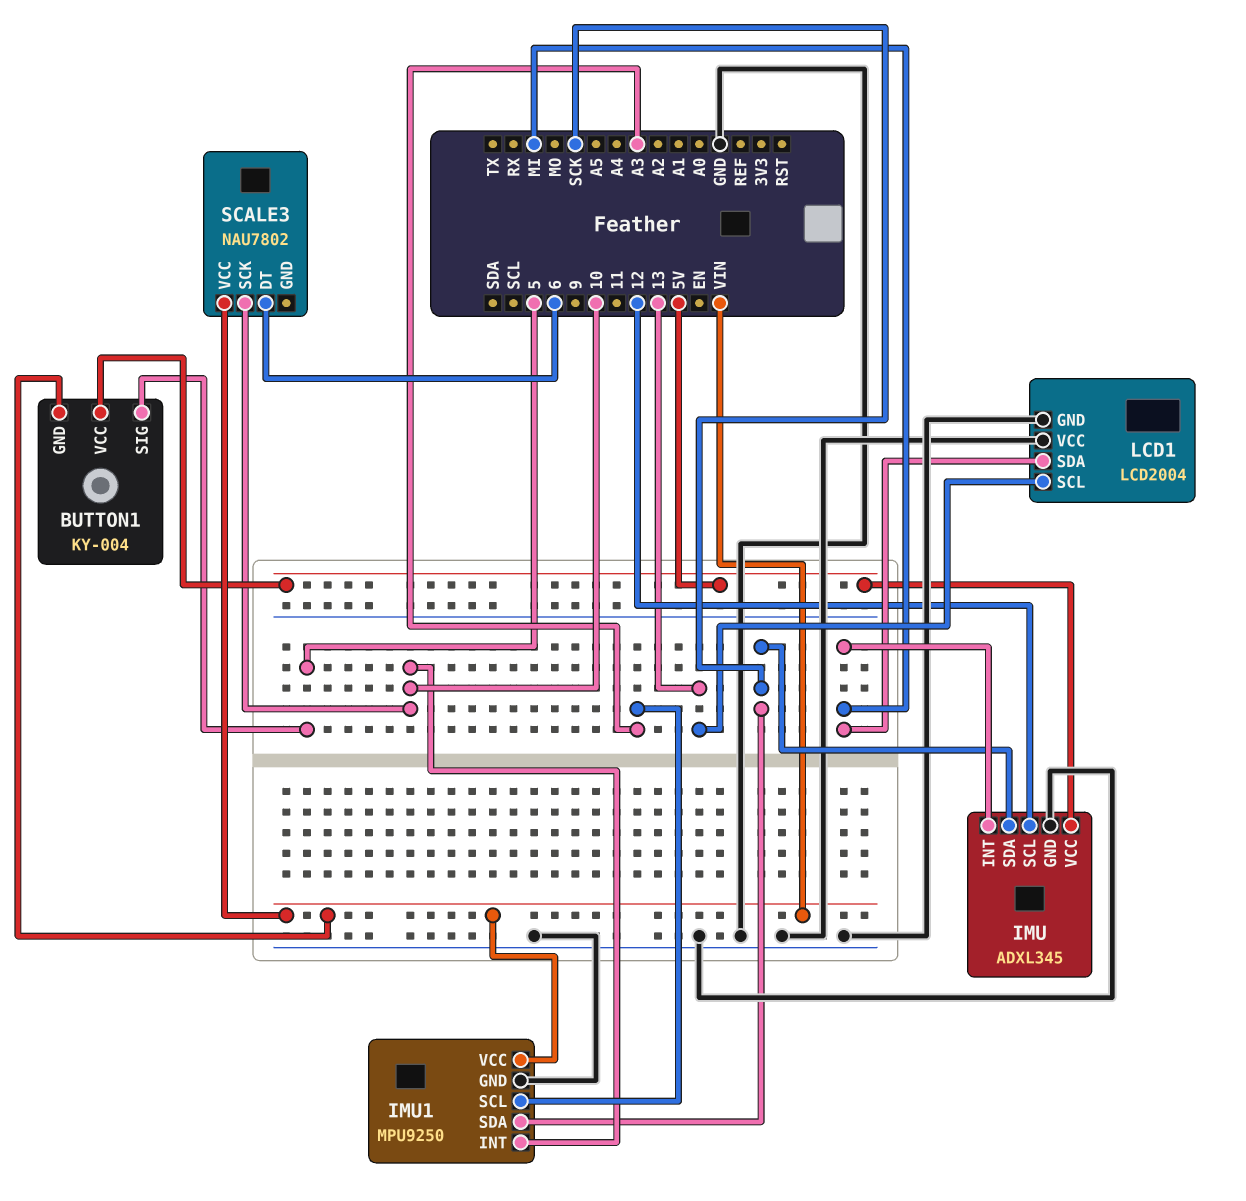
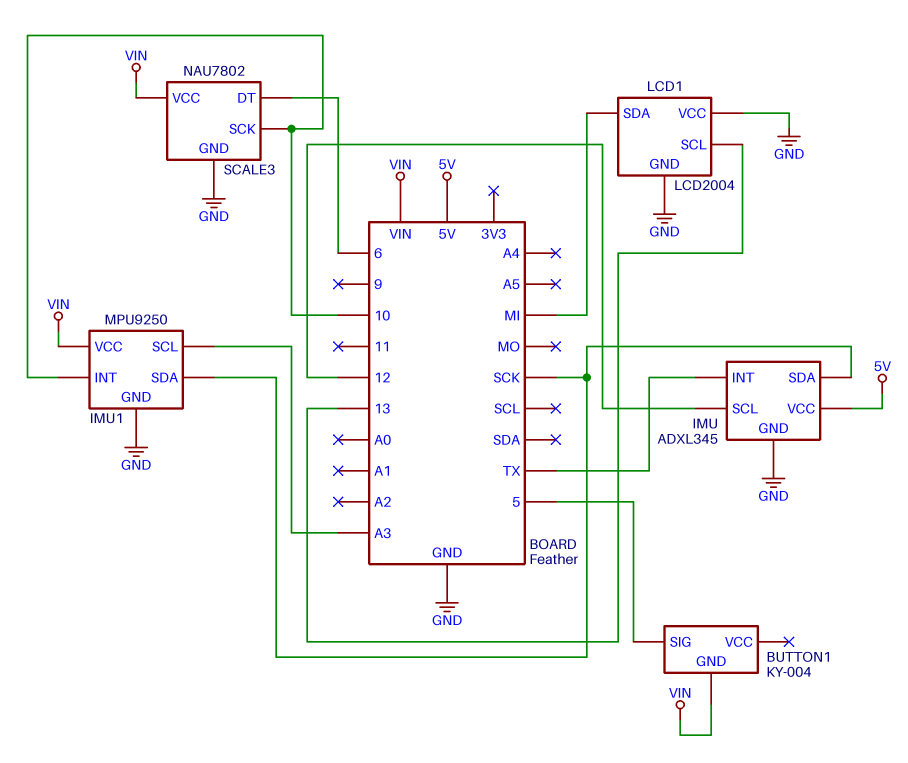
BUTTON1 pin VCC: 5V -> none
IMU pin INT: MI -> TX
SCALE3 pin GND: none -> GND

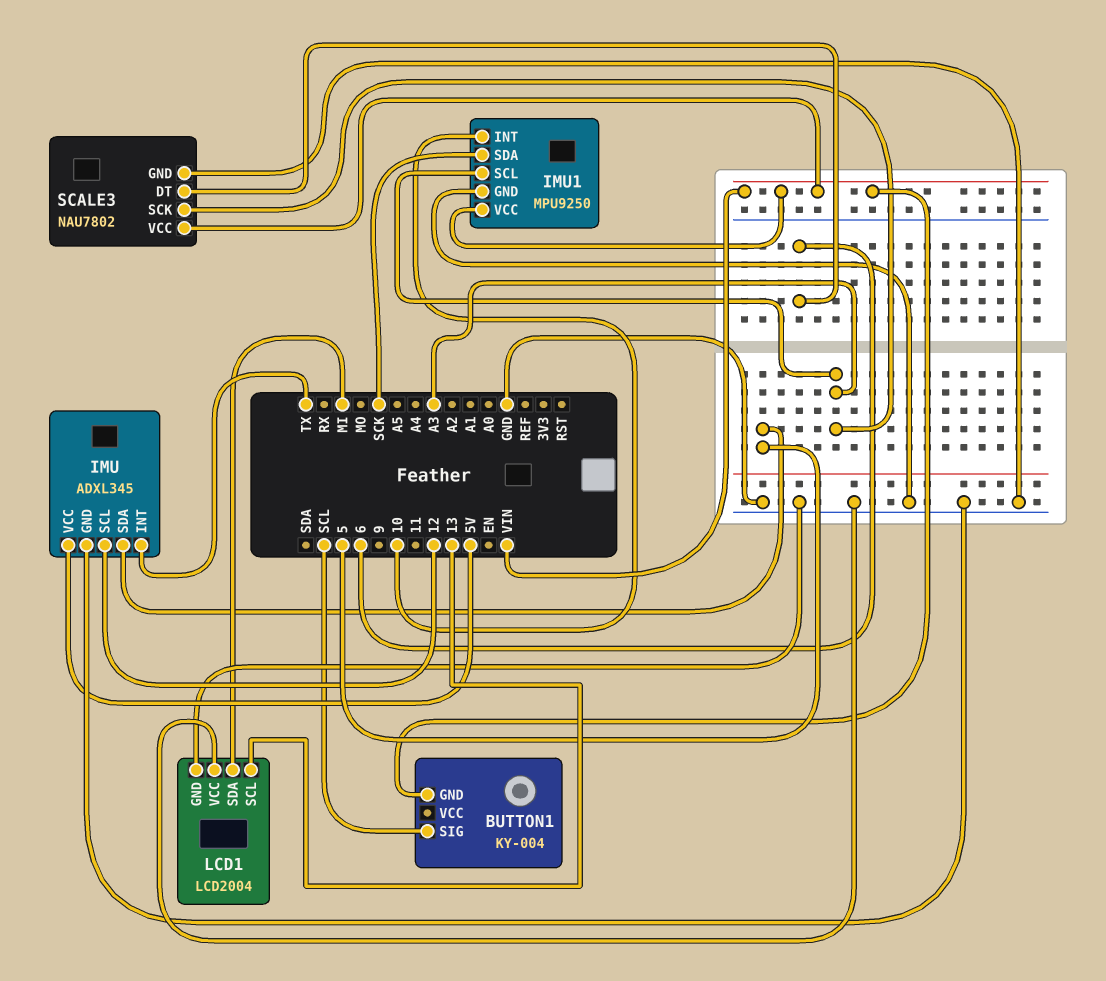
BUTTON1 pin SIG: 5 -> SCL
IMU pin SDA: SCK -> 5
SCALE3 pin SCK: 10 -> A3

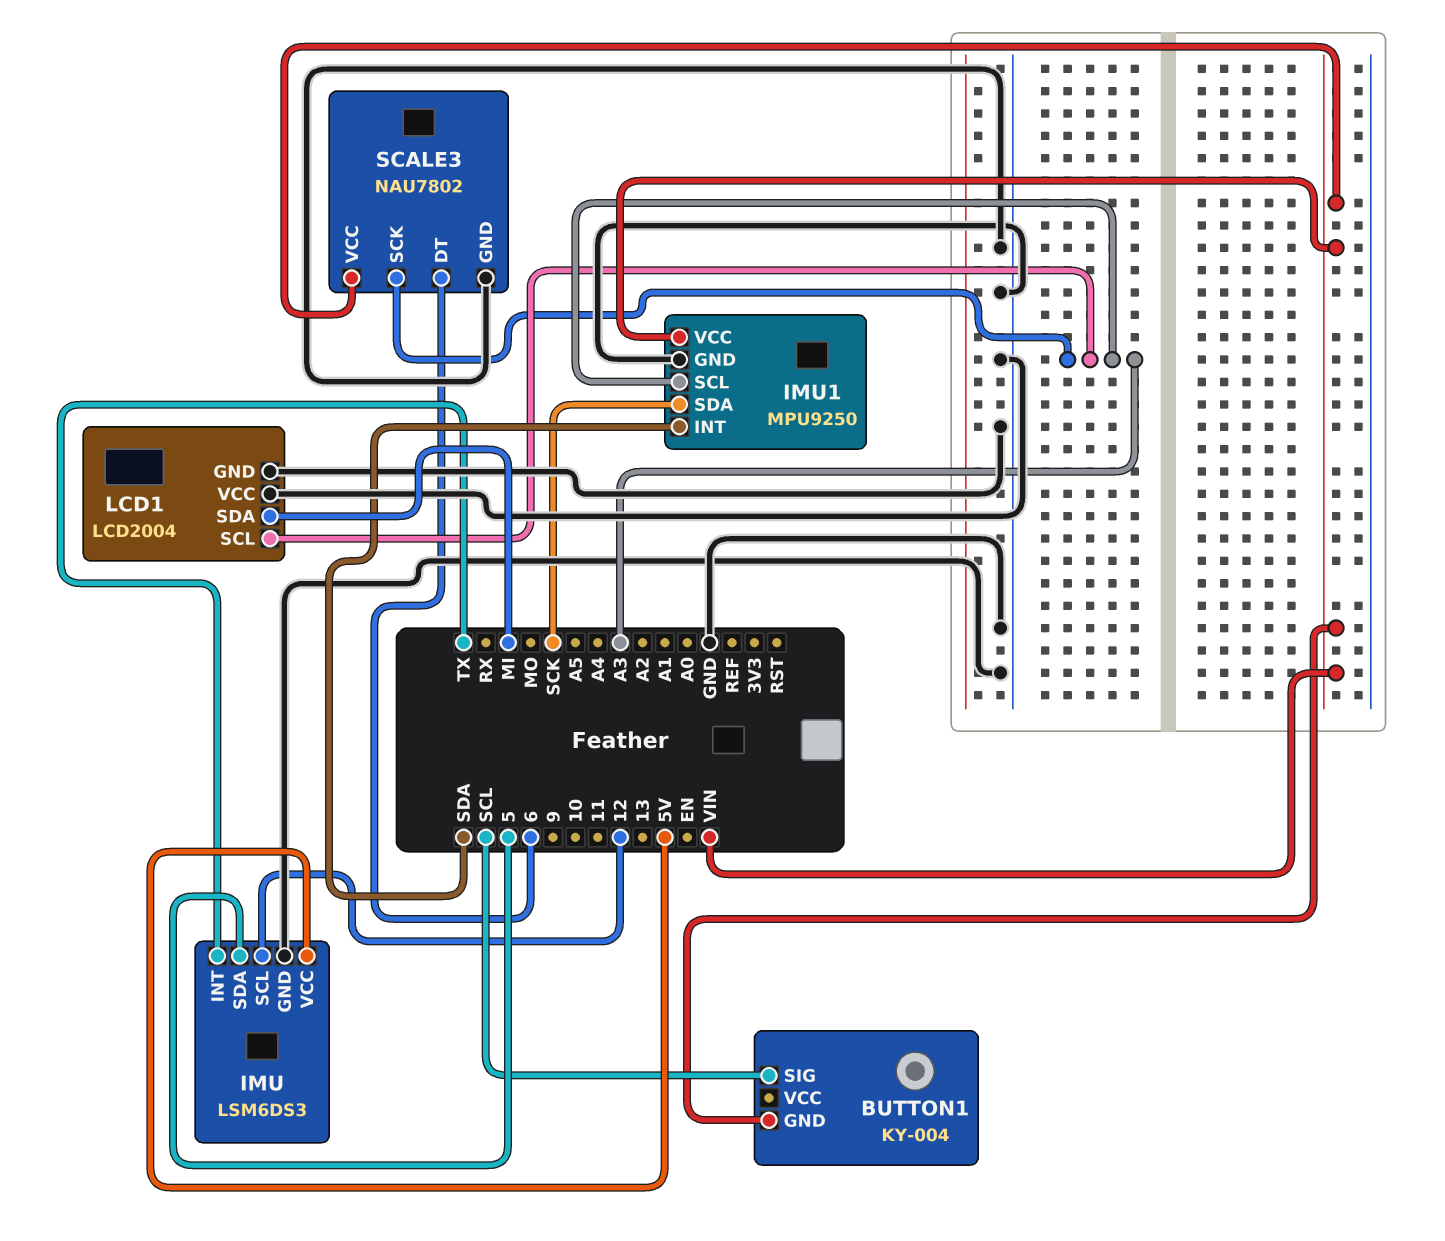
IMU: ADXL345 -> LSM6DS3
IMU1 pin INT: 10 -> SDA
LCD1 pin SCL: 13 -> A3

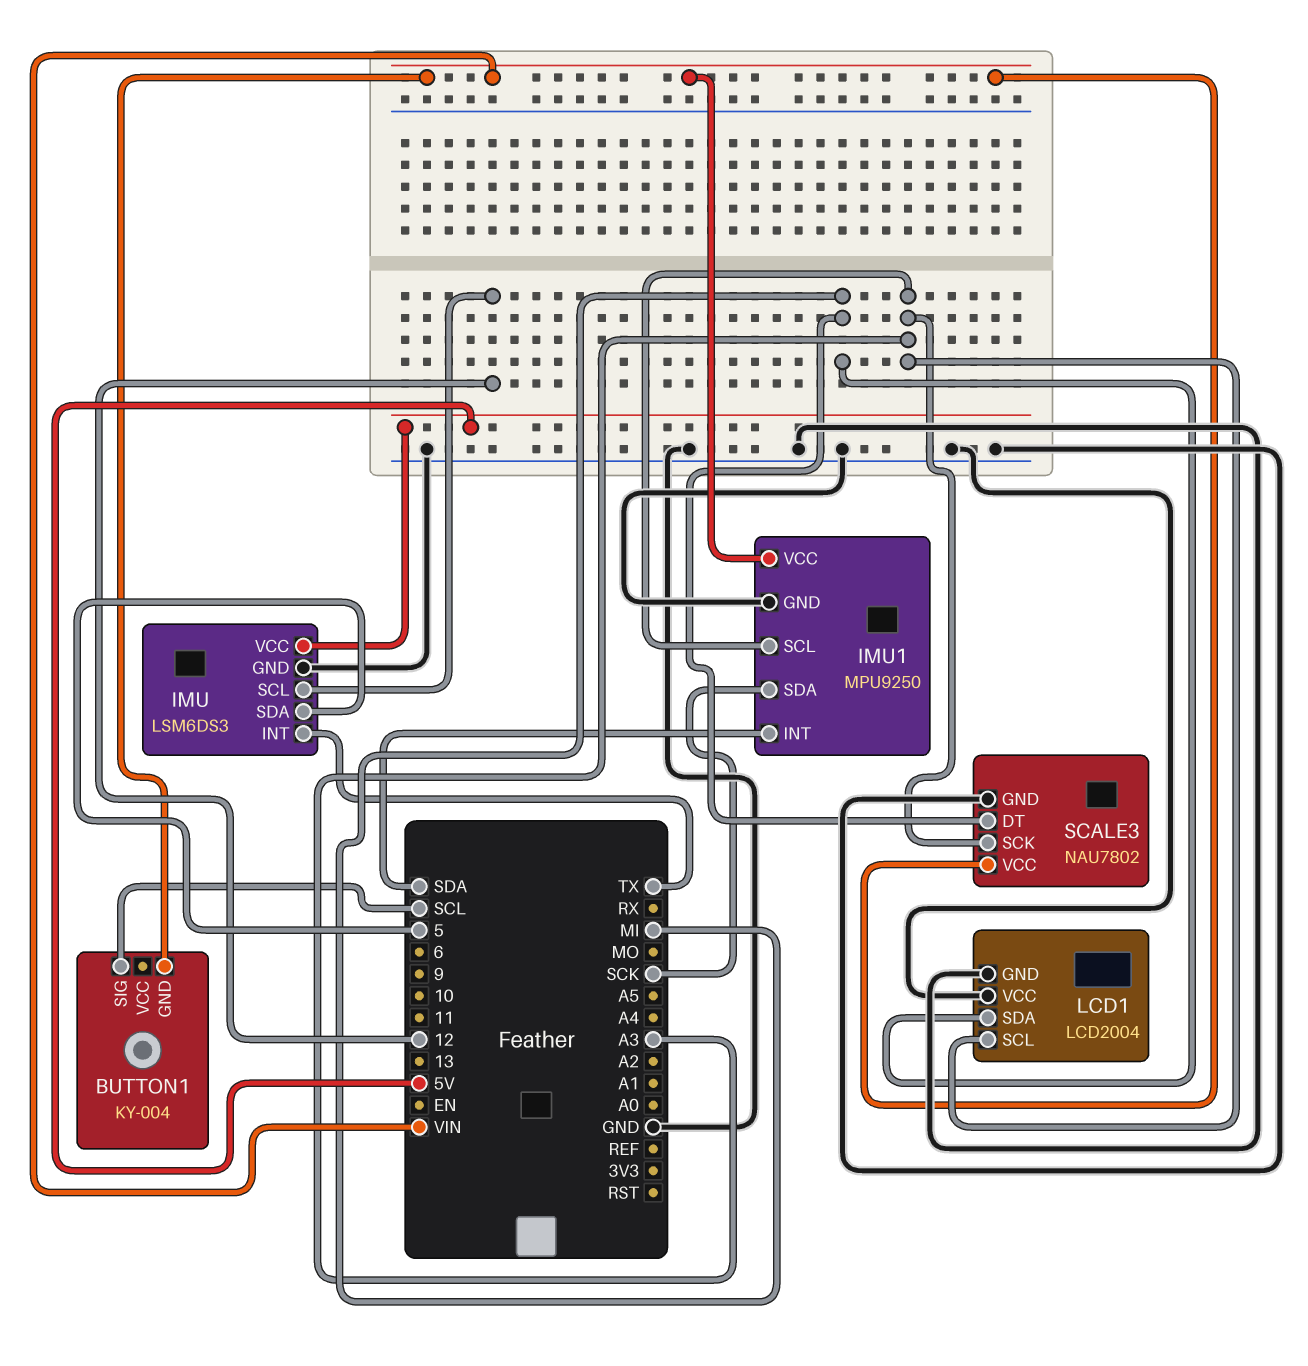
SCALE3 pin DT: 6 -> MI

